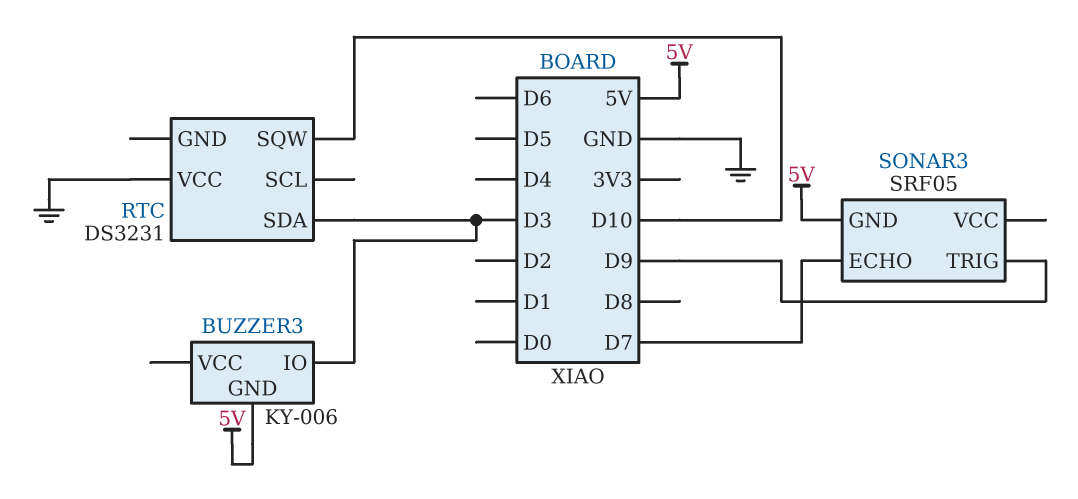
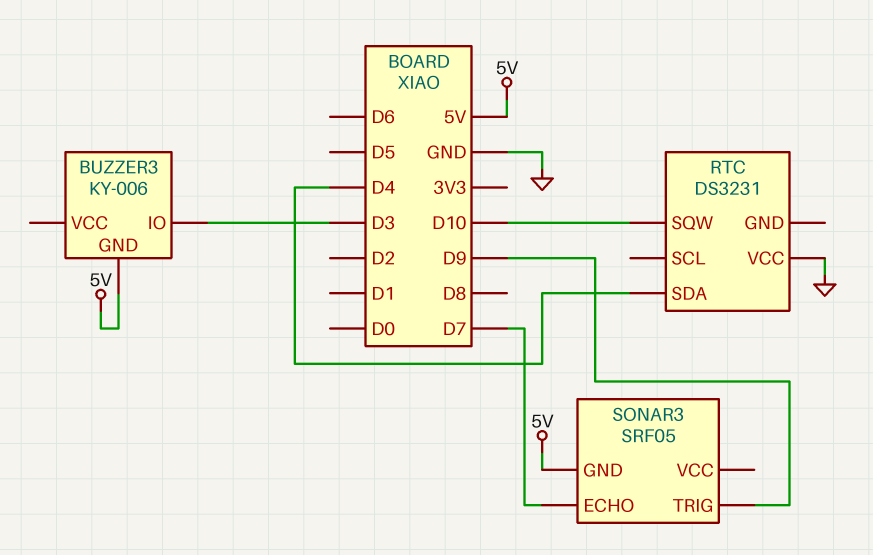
RTC pin SDA: D3 -> D4

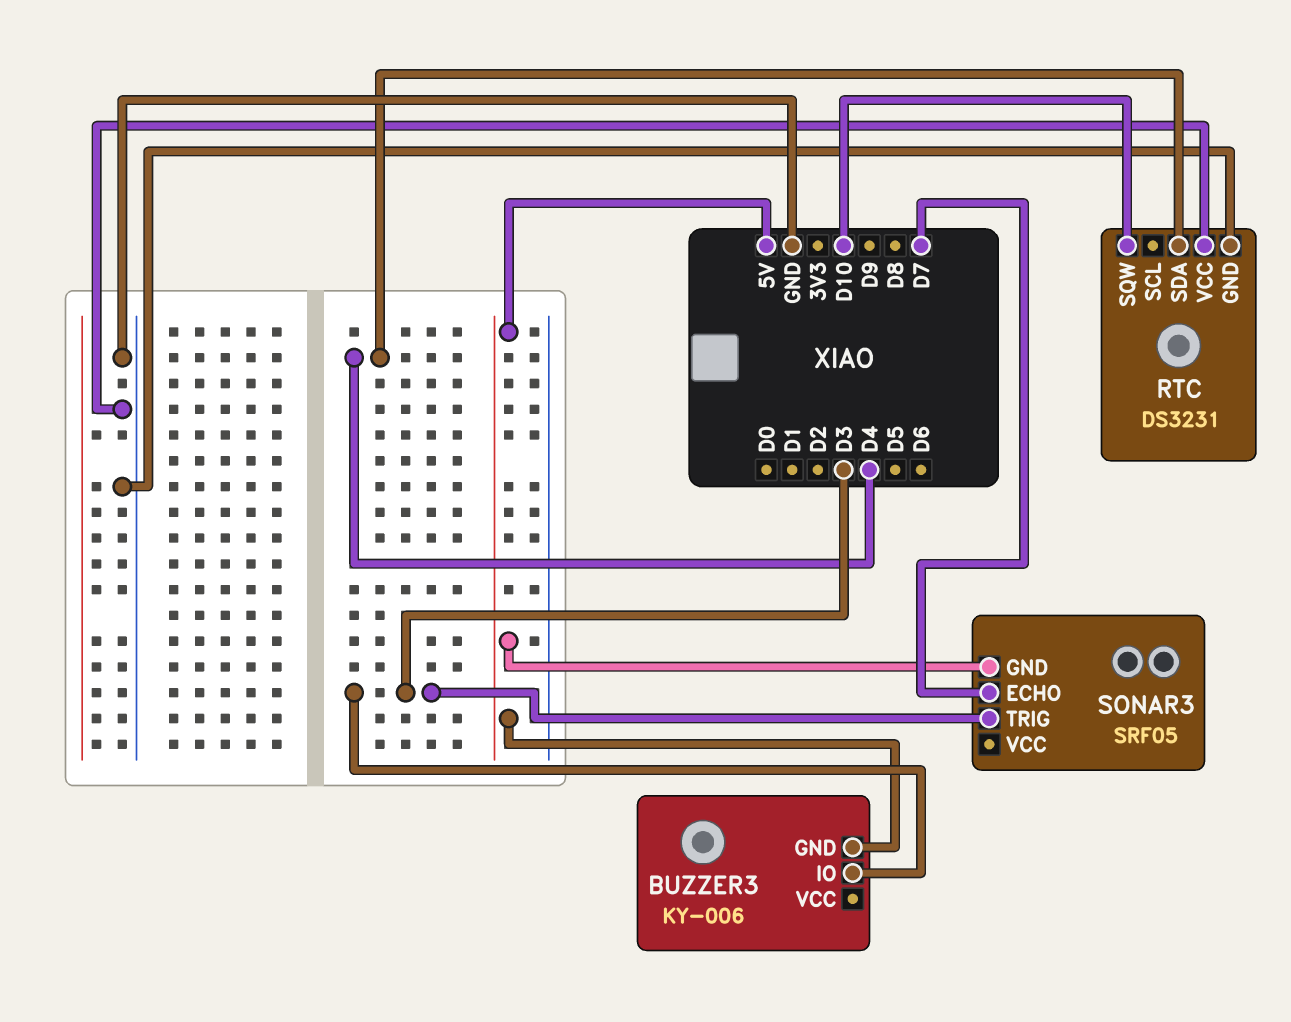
RTC pin GND: none -> GND
SONAR3 pin TRIG: D9 -> D3

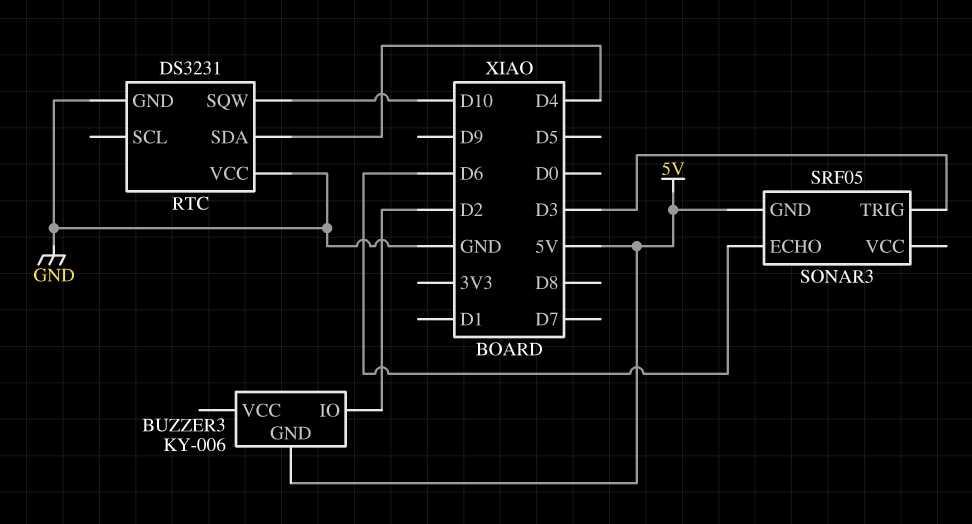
BUZZER3 pin IO: D3 -> D2
SONAR3 pin ECHO: D7 -> D6

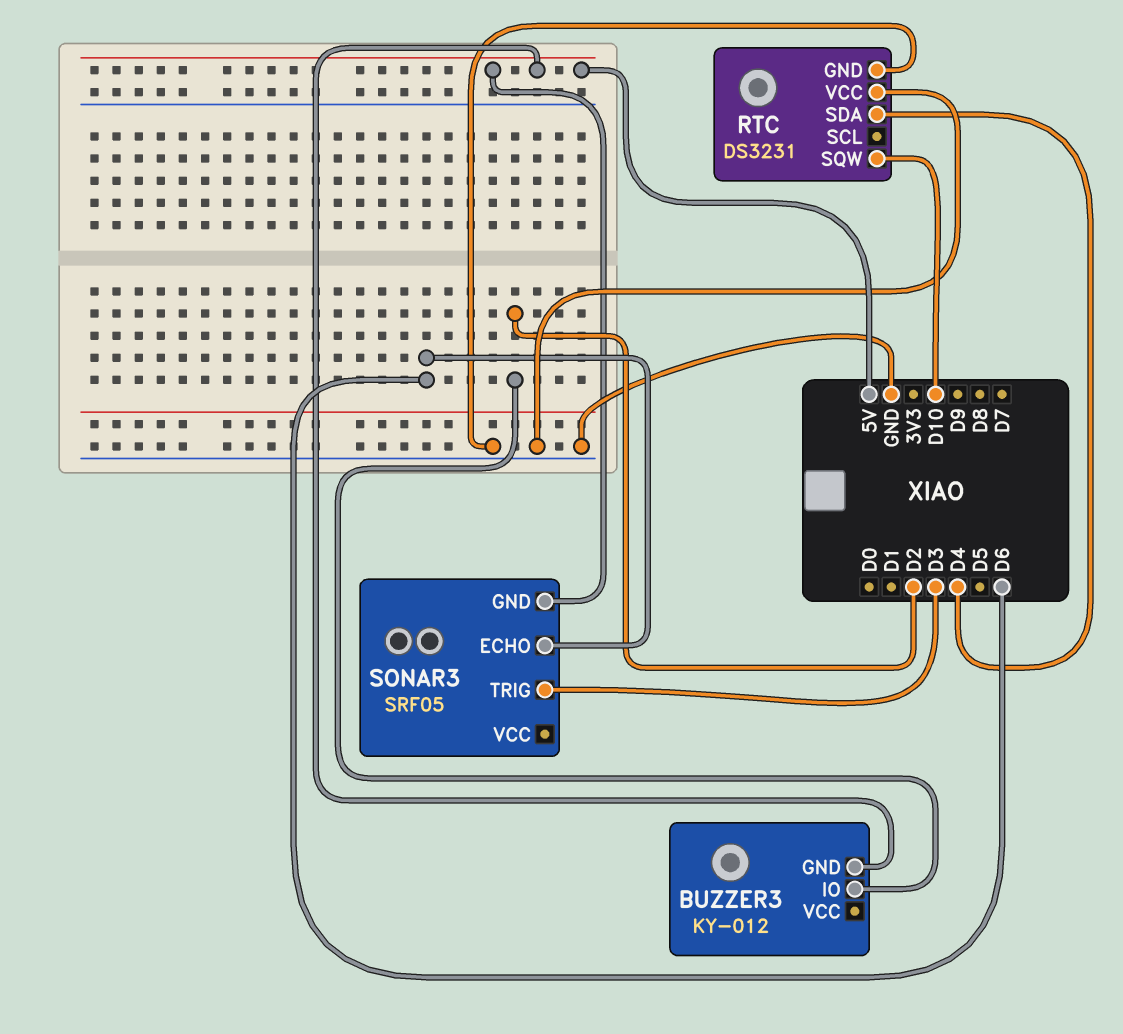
BUZZER3: KY-006 -> KY-012

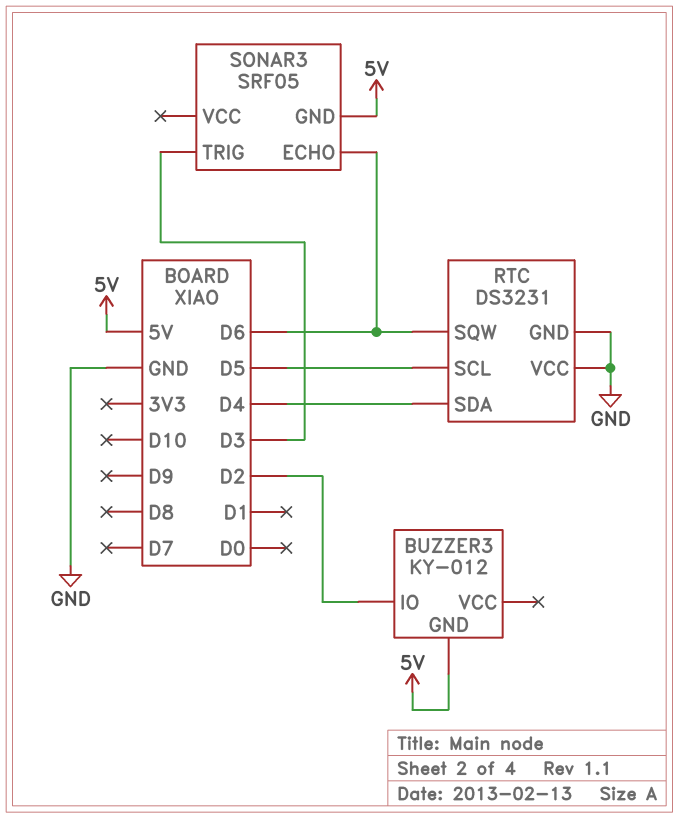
RTC pin SCL: none -> D5
RTC pin SQW: D10 -> D6

